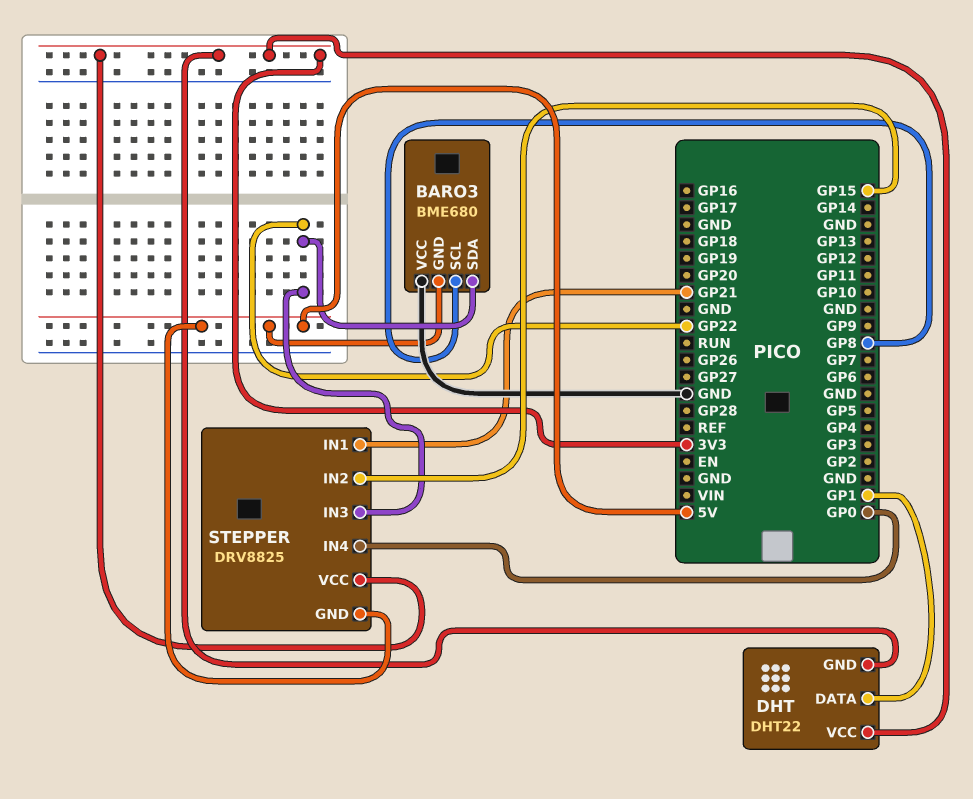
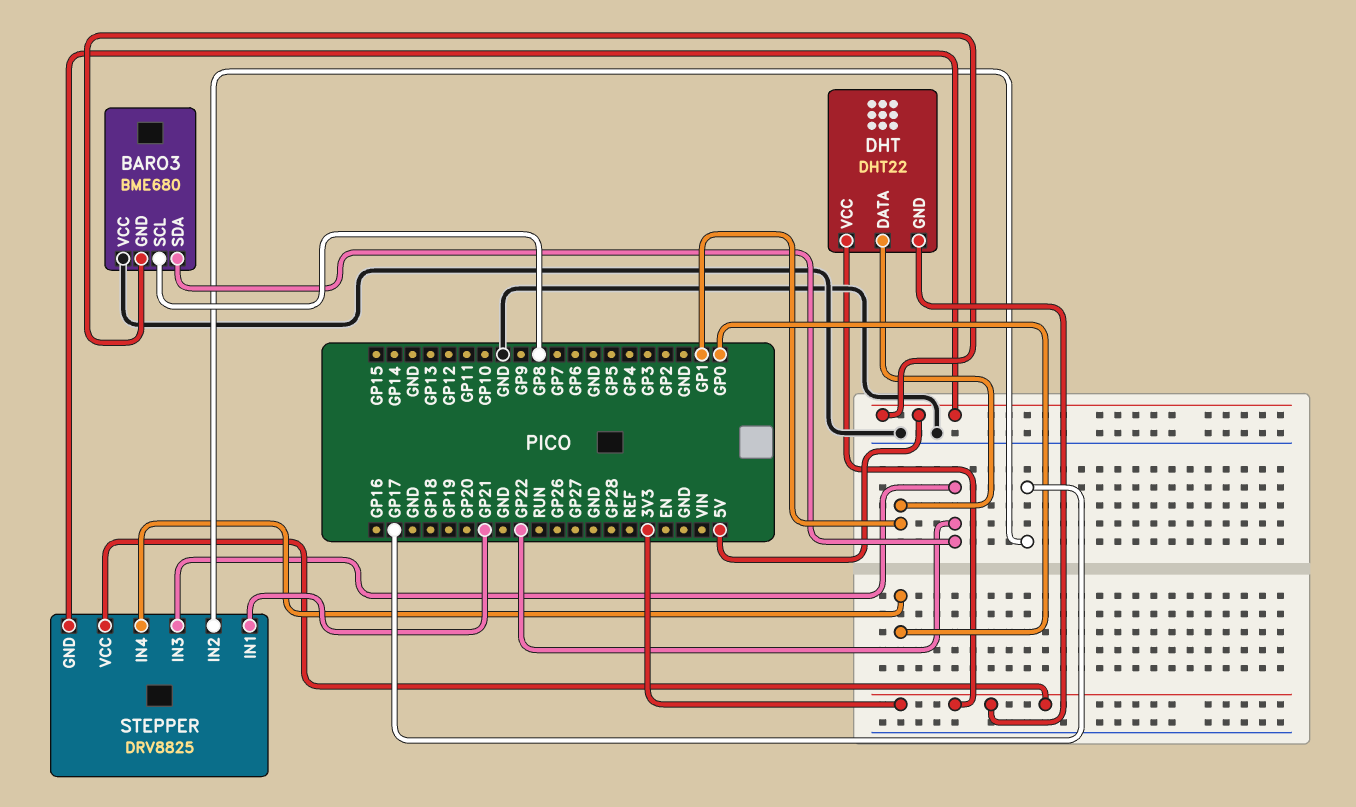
STEPPER pin IN2: GP15 -> GP17

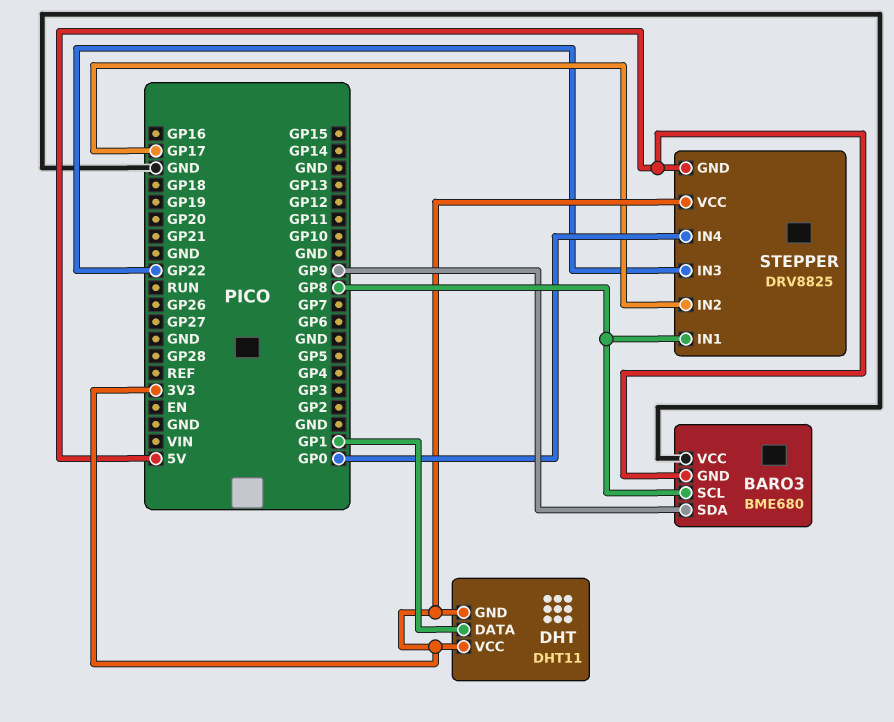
BARO3 pin SDA: GP22 -> GP9
DHT: DHT22 -> DHT11
STEPPER pin IN1: GP21 -> GP8

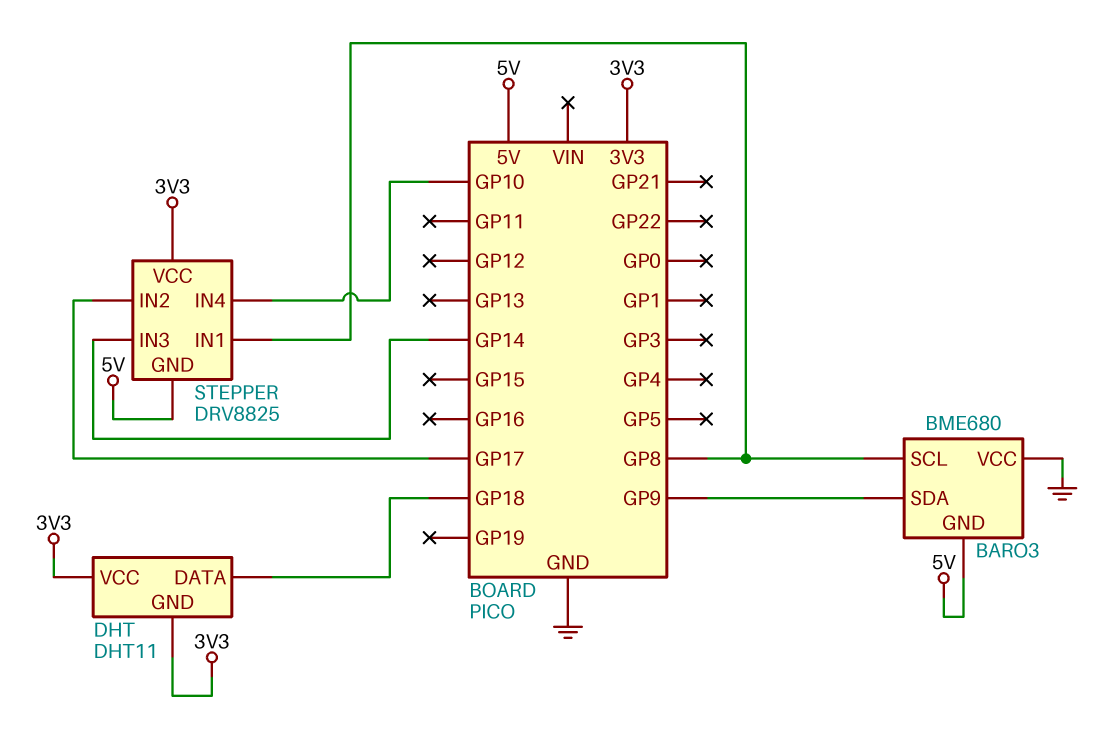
DHT pin DATA: GP1 -> GP18
STEPPER pin IN3: GP22 -> GP14
STEPPER pin IN4: GP0 -> GP10

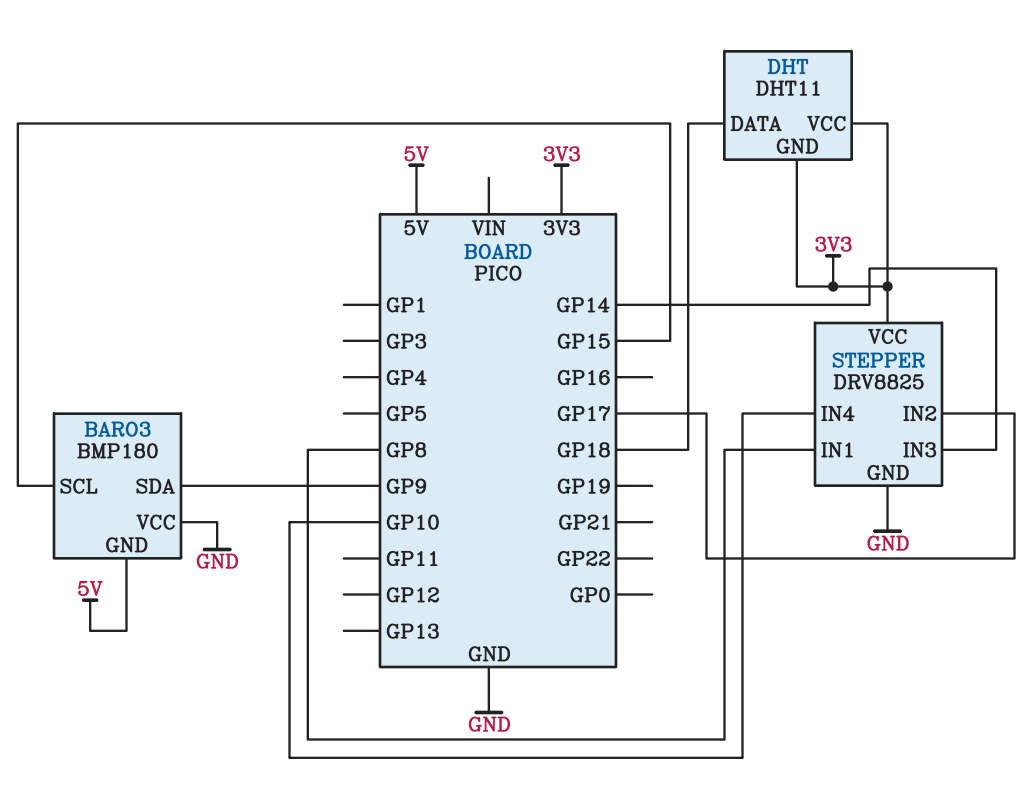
BARO3: BME680 -> BMP180
BARO3 pin SCL: GP8 -> GP15
STEPPER pin GND: 5V -> GND

